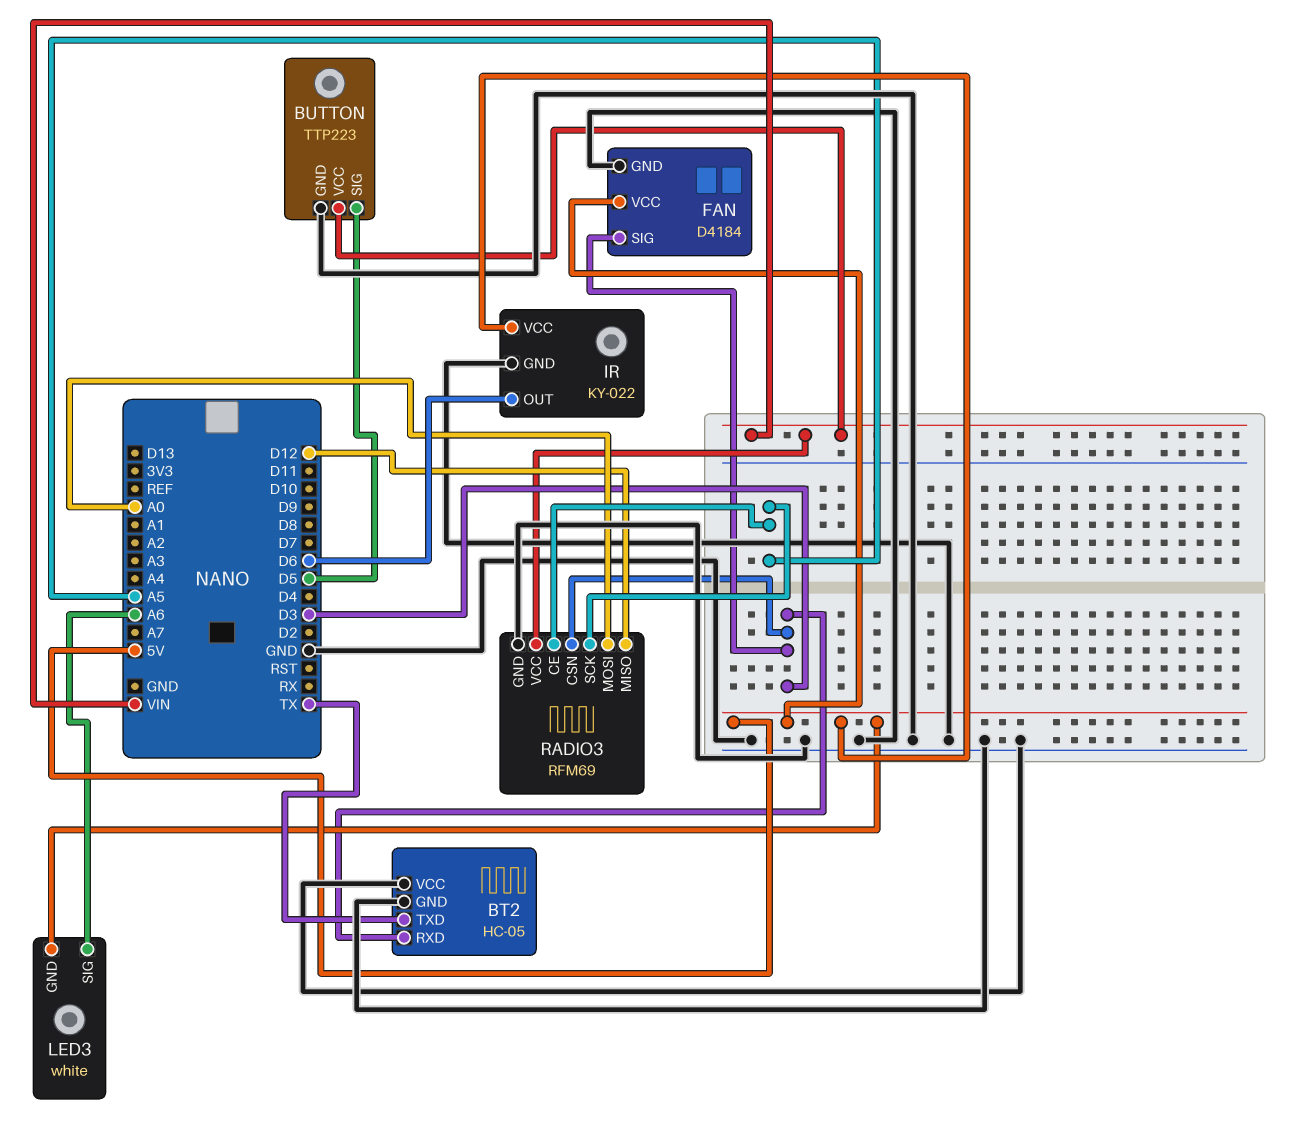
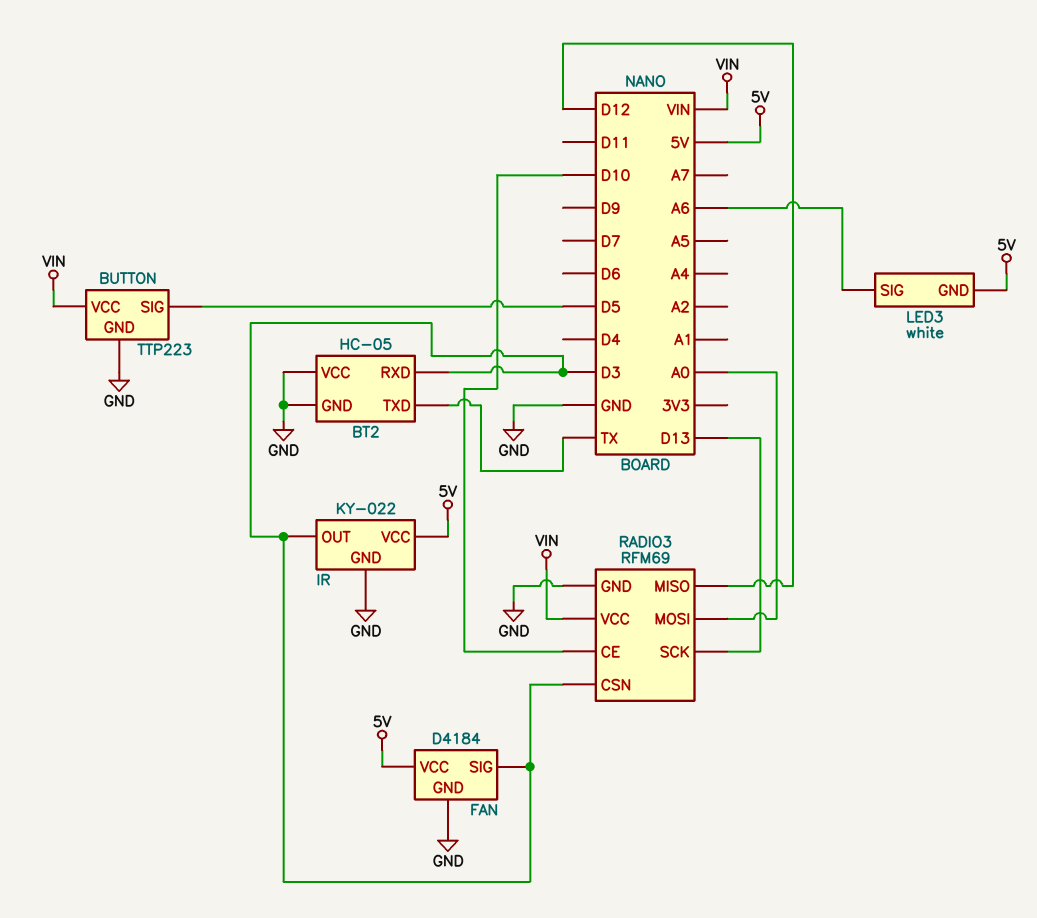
IR pin OUT: D6 -> D3
RADIO3 pin CE: A5 -> D10
RADIO3 pin SCK: A5 -> D13

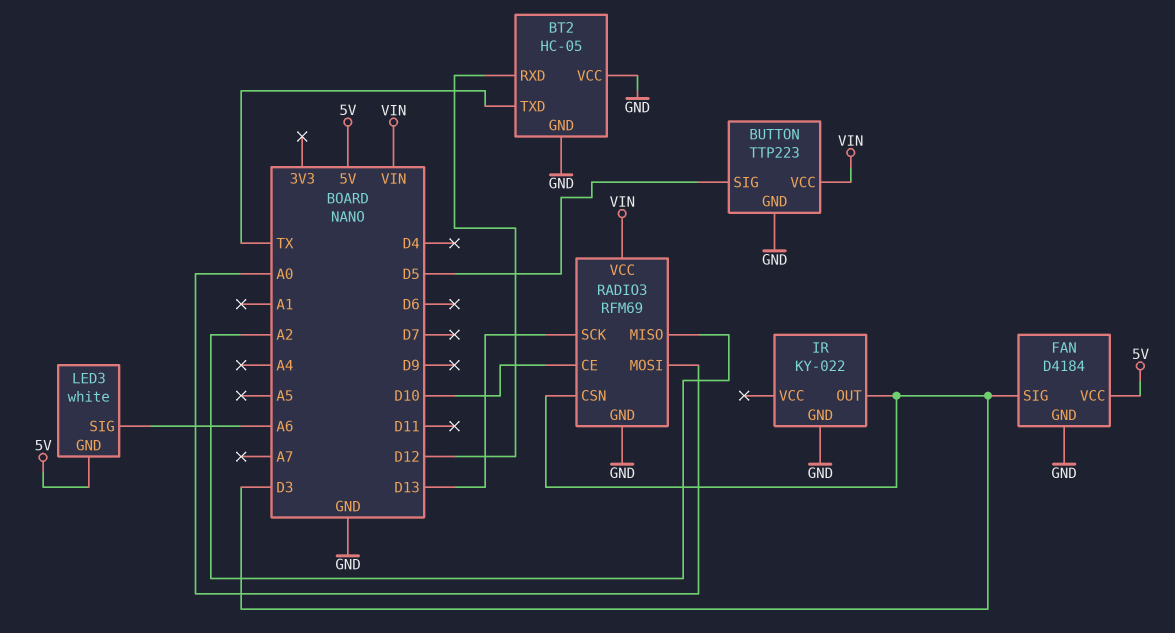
BT2 pin RXD: D3 -> D12
IR pin VCC: 5V -> none
RADIO3 pin MISO: D12 -> A2

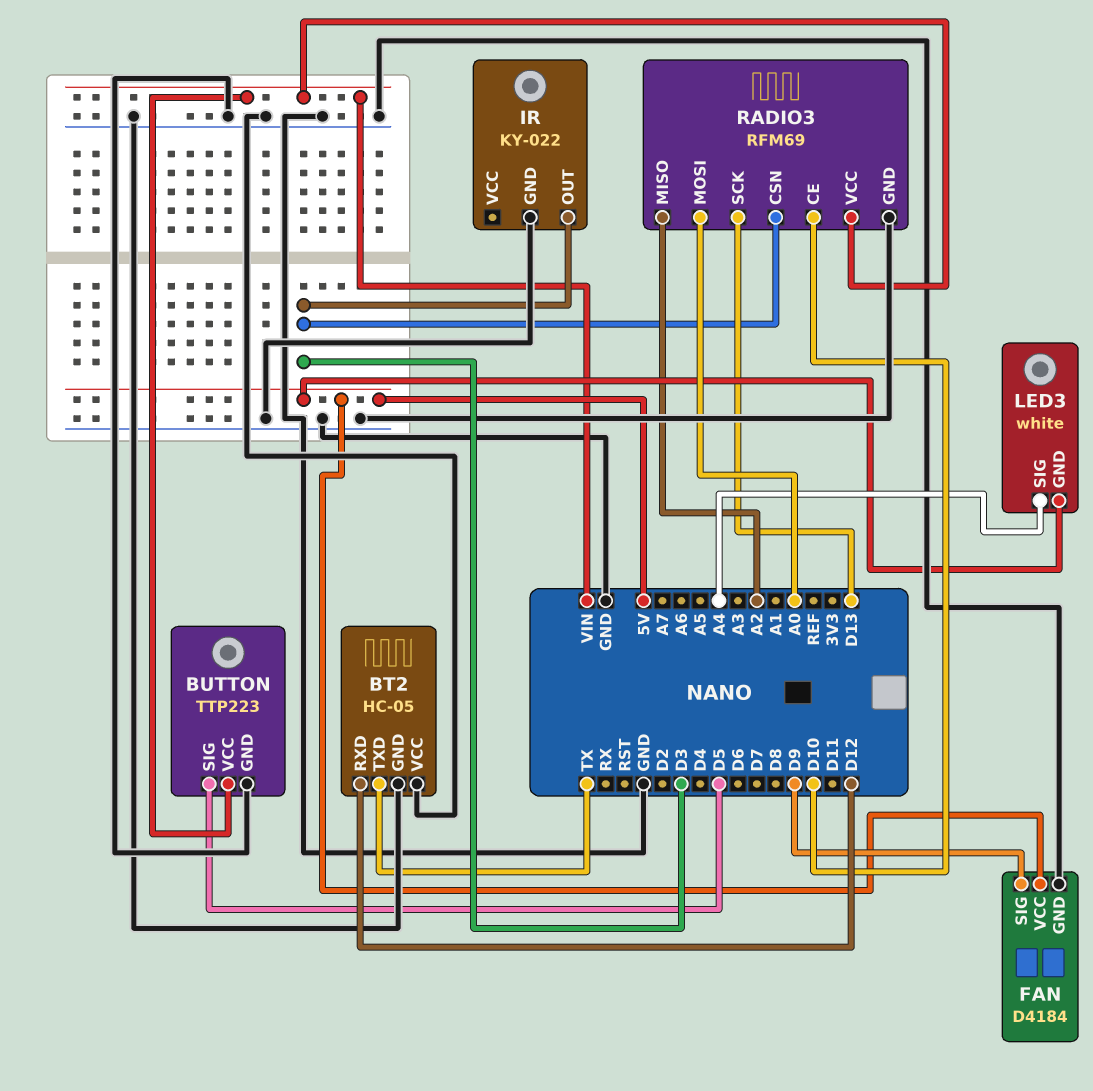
FAN pin SIG: D3 -> D9
LED3 pin SIG: A6 -> A4

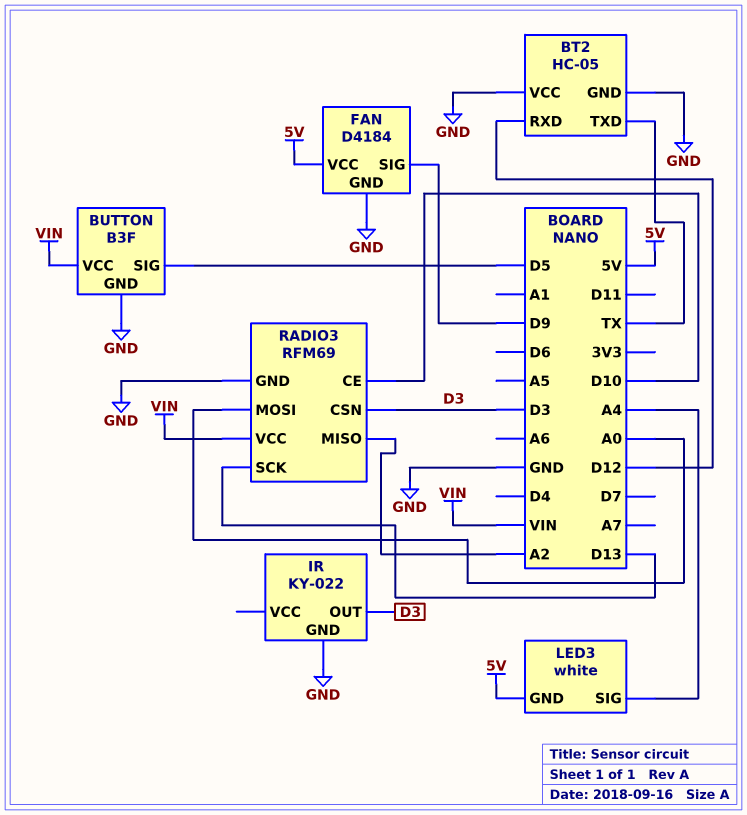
BUTTON: TTP223 -> B3F

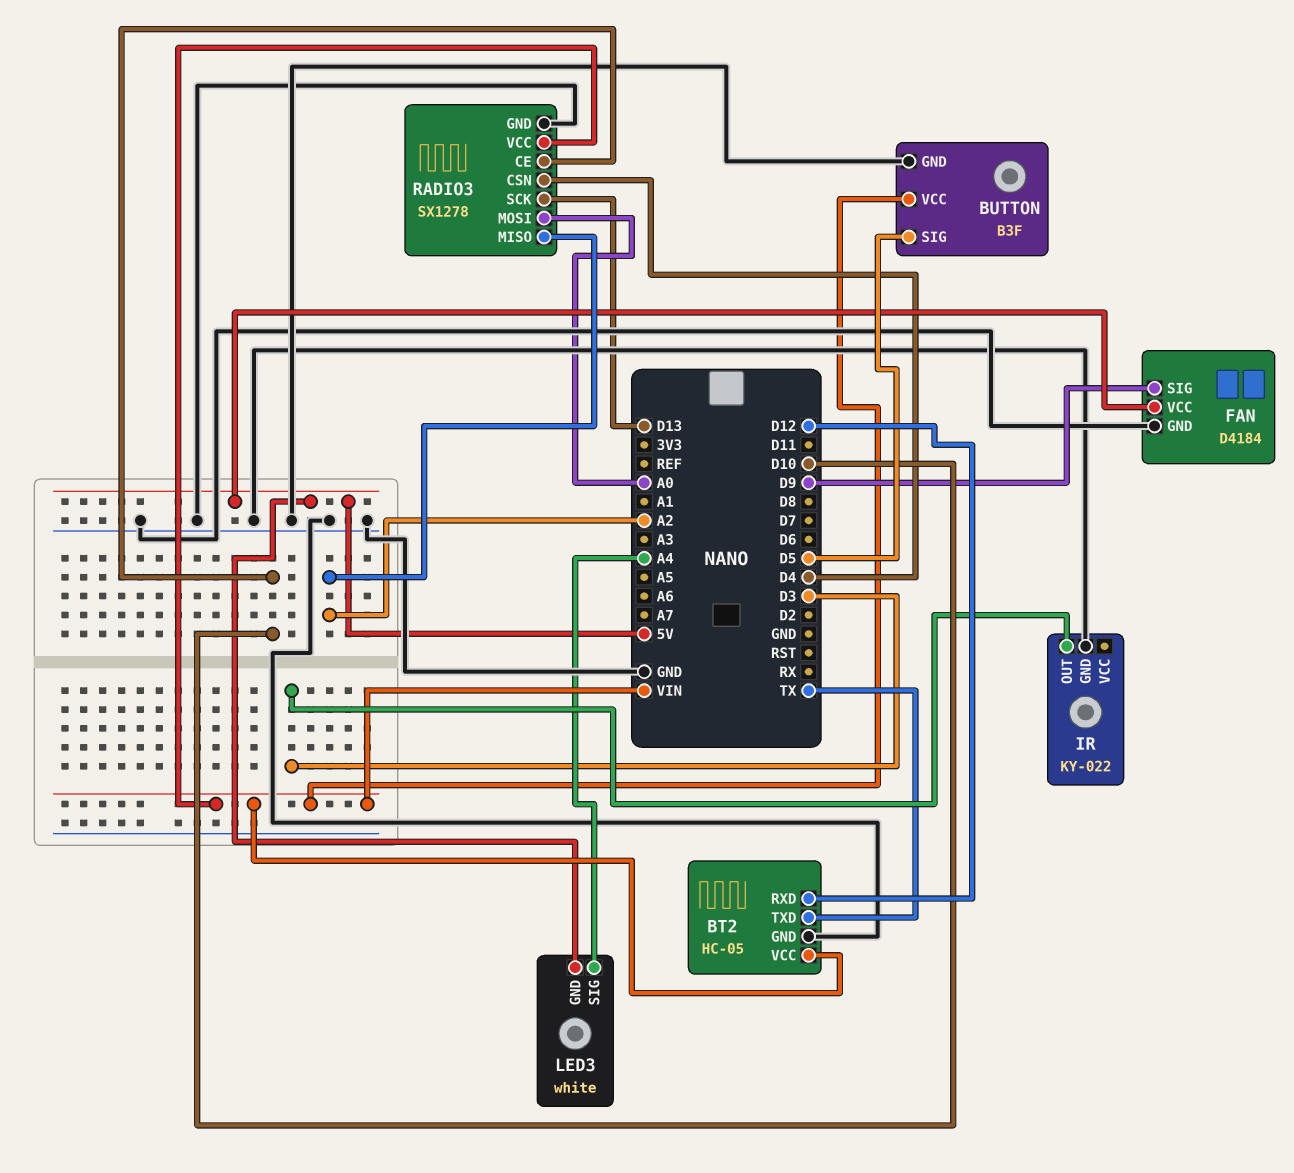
BT2 pin VCC: GND -> VIN
RADIO3: RFM69 -> SX1278
RADIO3 pin CSN: D3 -> D4

